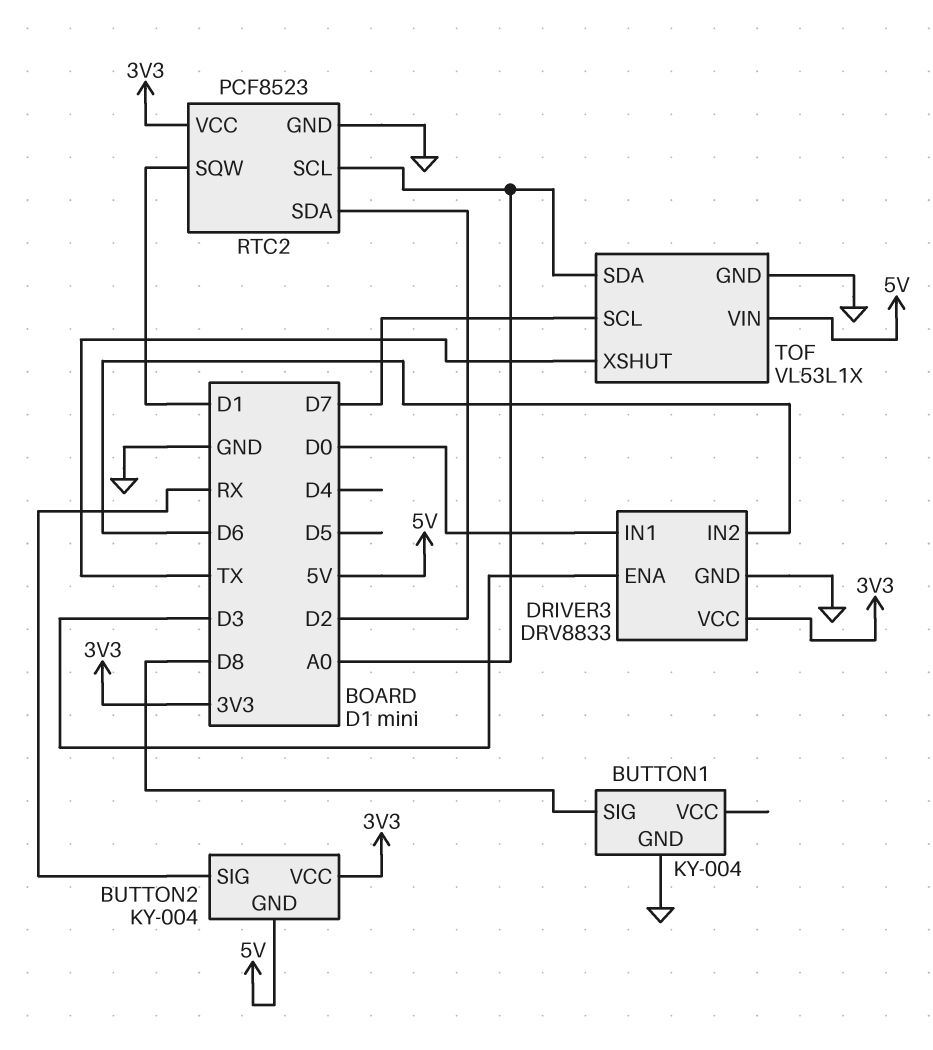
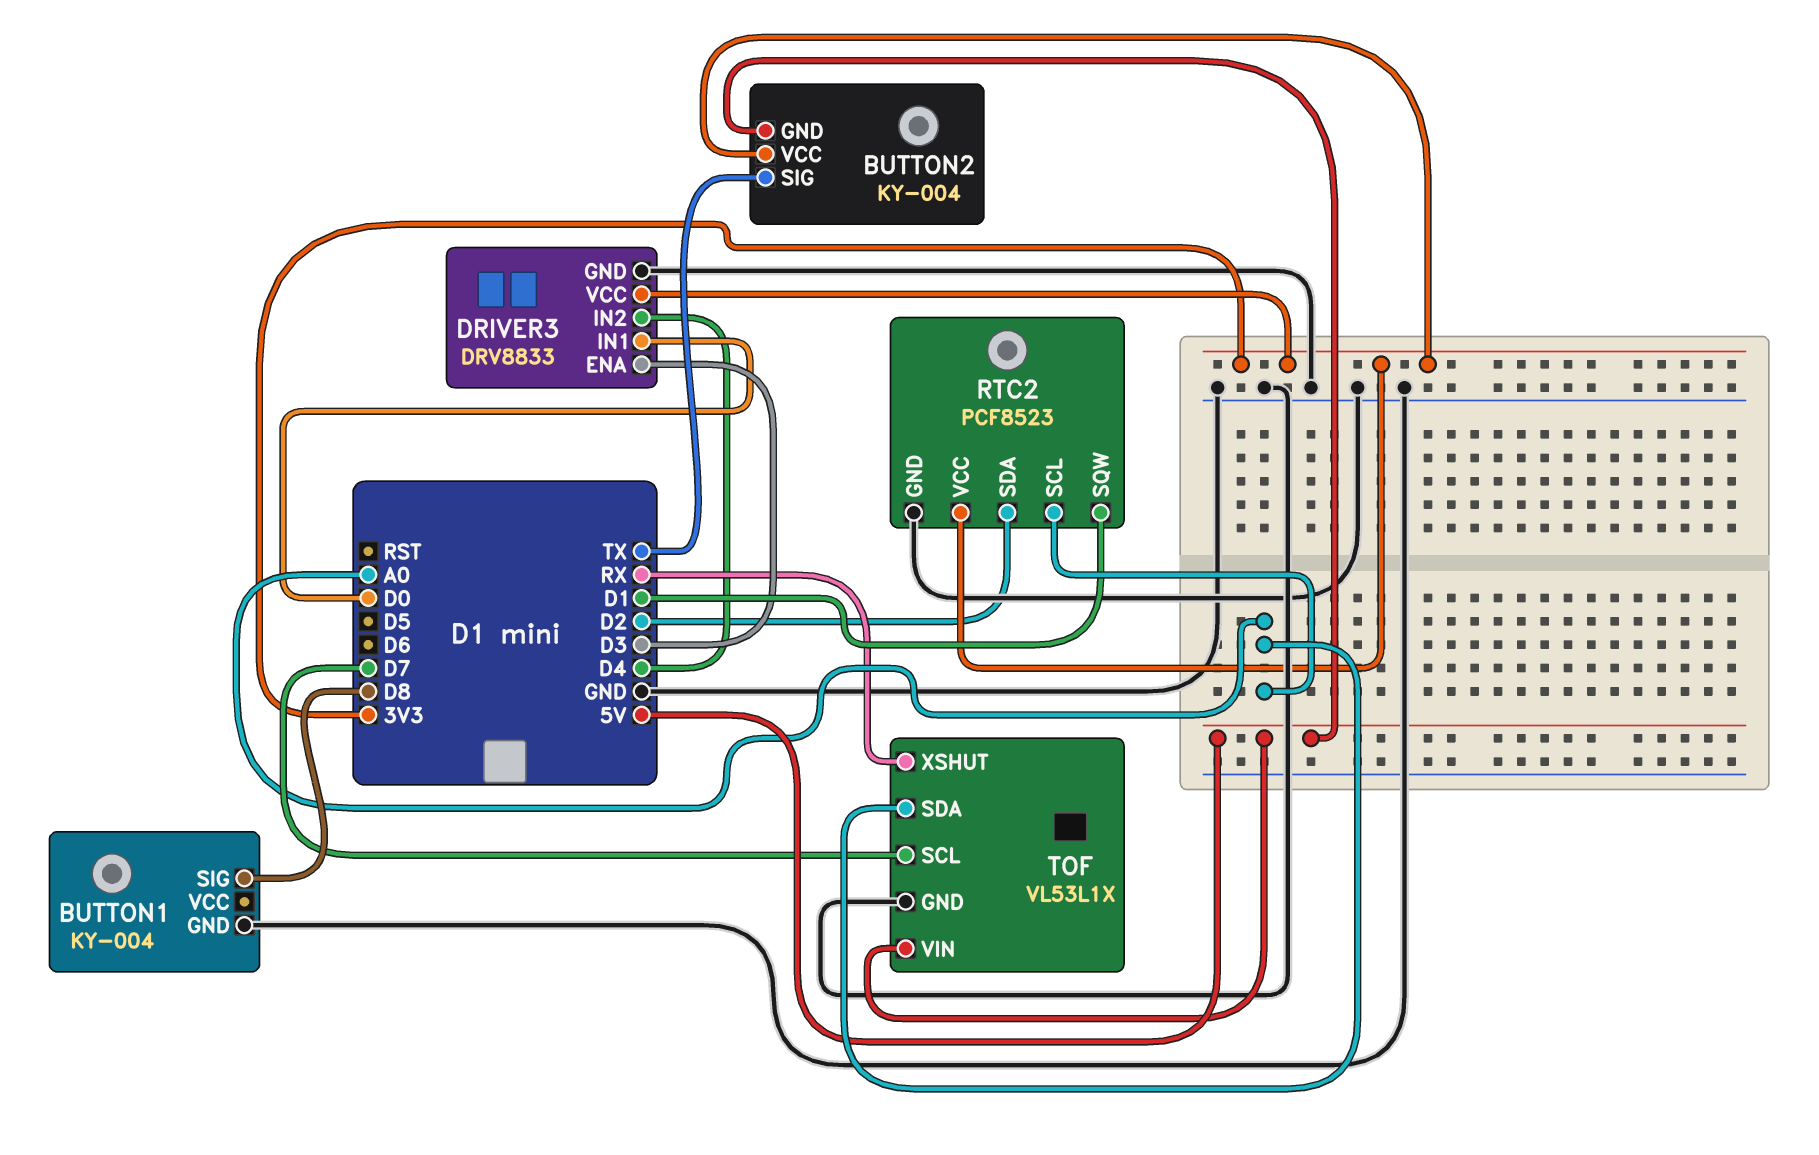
BUTTON2 pin SIG: RX -> TX
DRIVER3 pin IN2: D6 -> D4
TOF pin XSHUT: TX -> RX

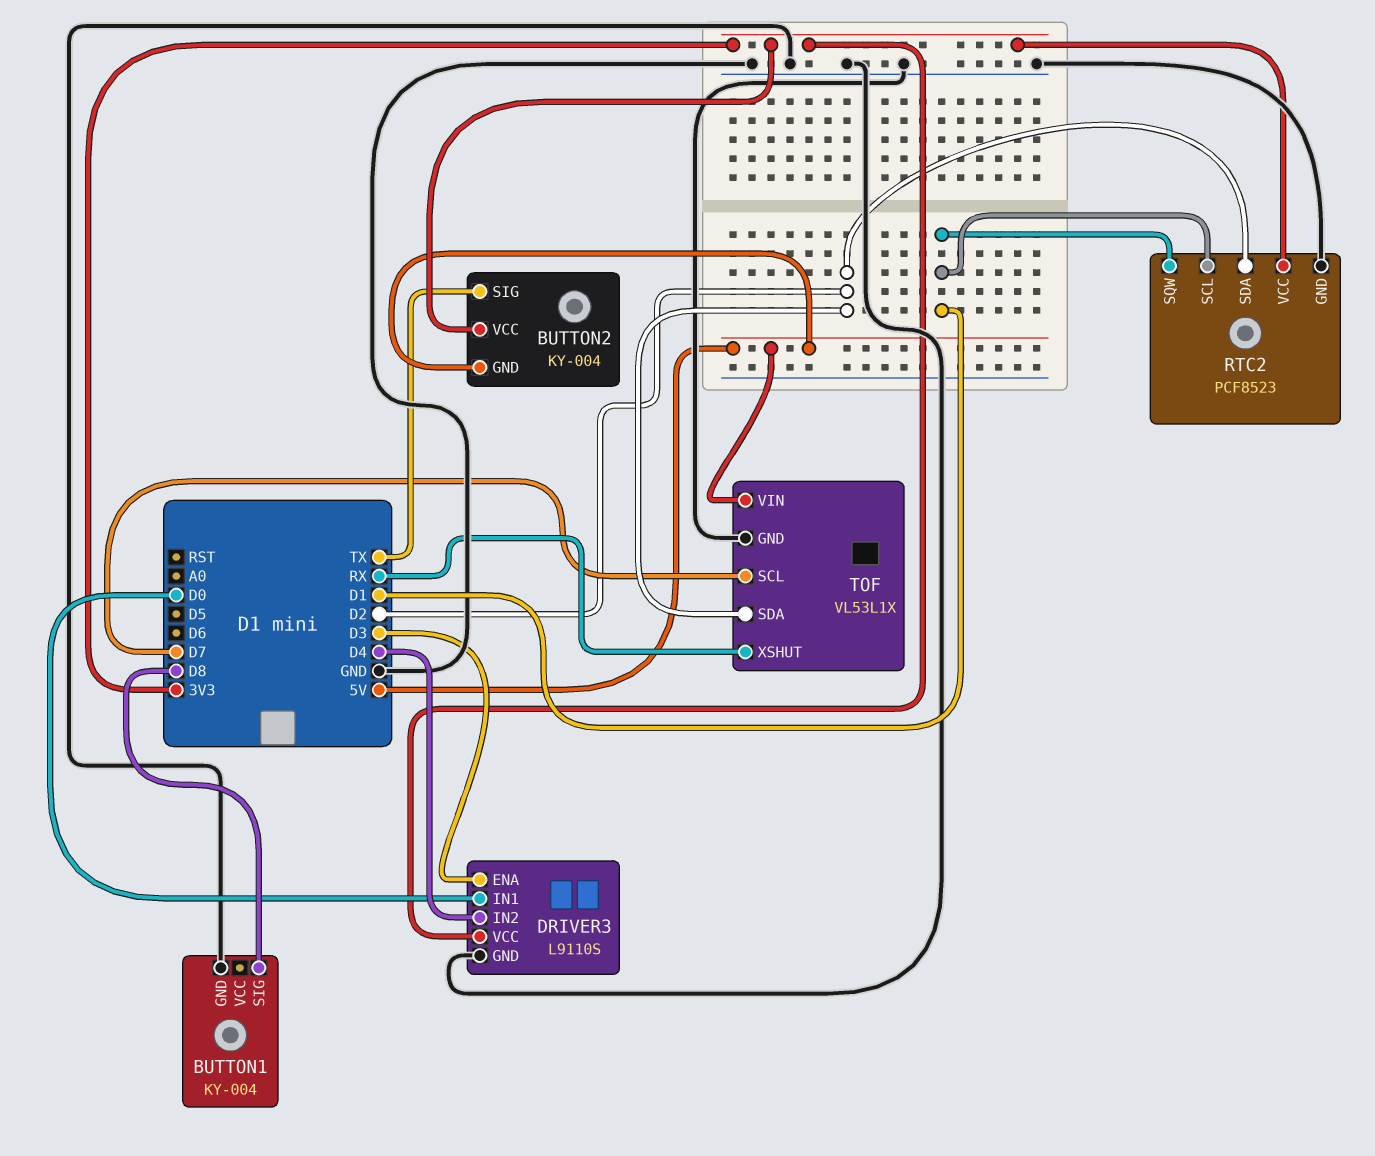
DRIVER3: DRV8833 -> L9110S
RTC2 pin SCL: A0 -> D1
TOF pin SDA: A0 -> D2

